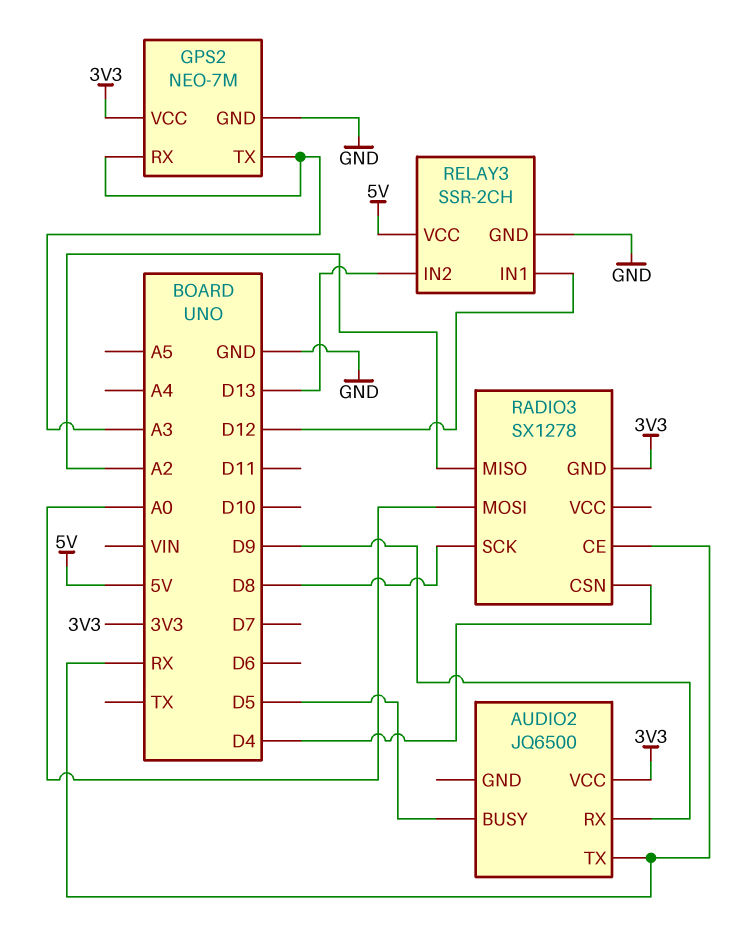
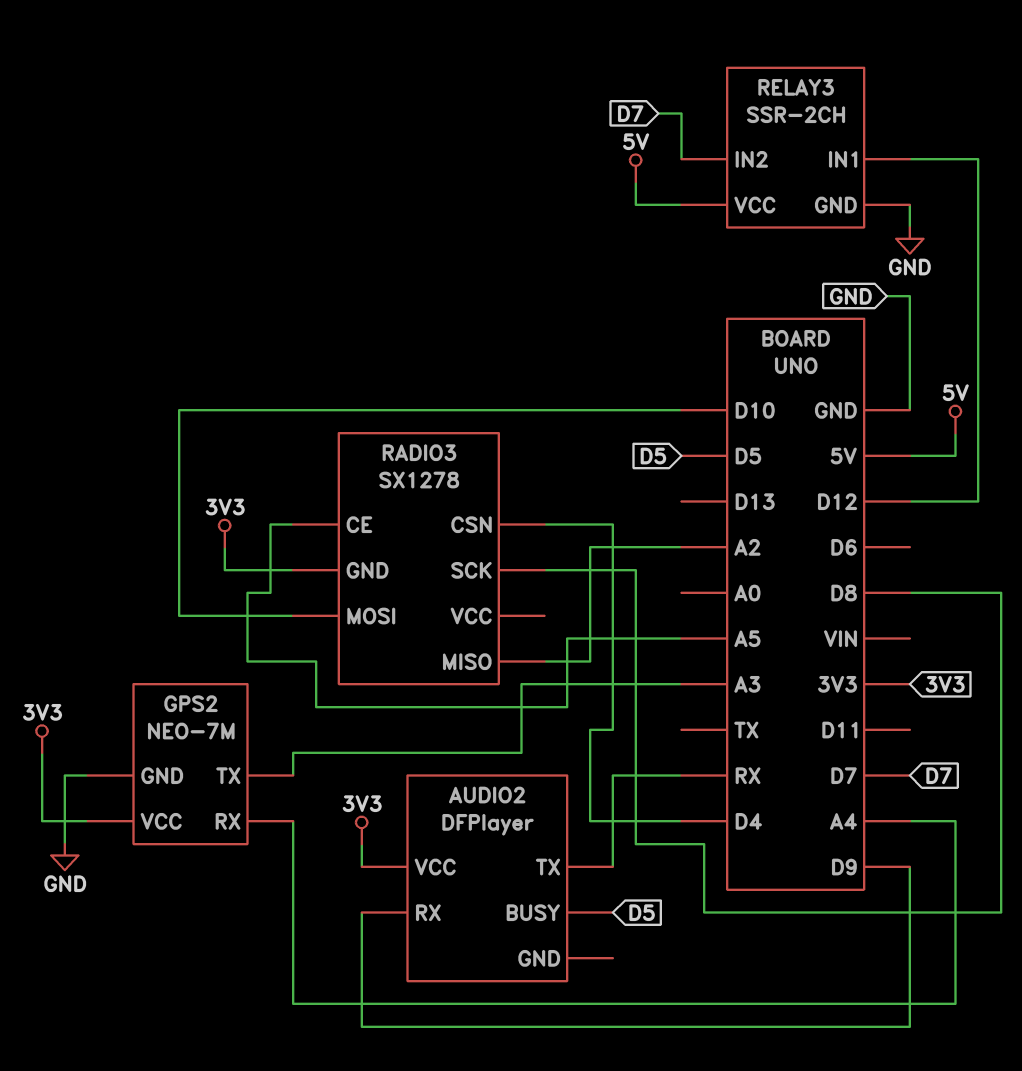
AUDIO2: JQ6500 -> DFPlayer
GPS2 pin RX: A3 -> A4
RADIO3 pin CE: RX -> A5
RADIO3 pin MOSI: A0 -> D10
RELAY3 pin IN2: D13 -> D7

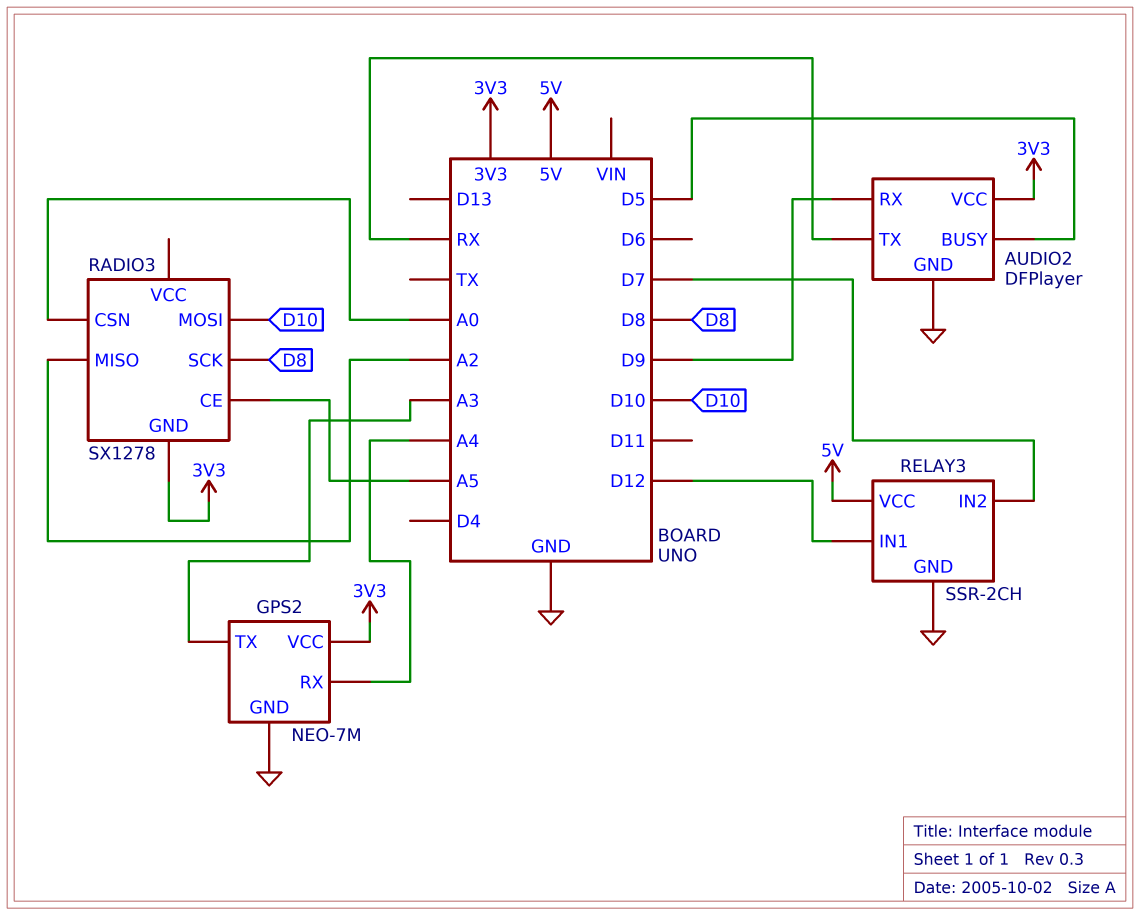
AUDIO2 pin GND: none -> GND
RADIO3 pin CSN: D4 -> A0

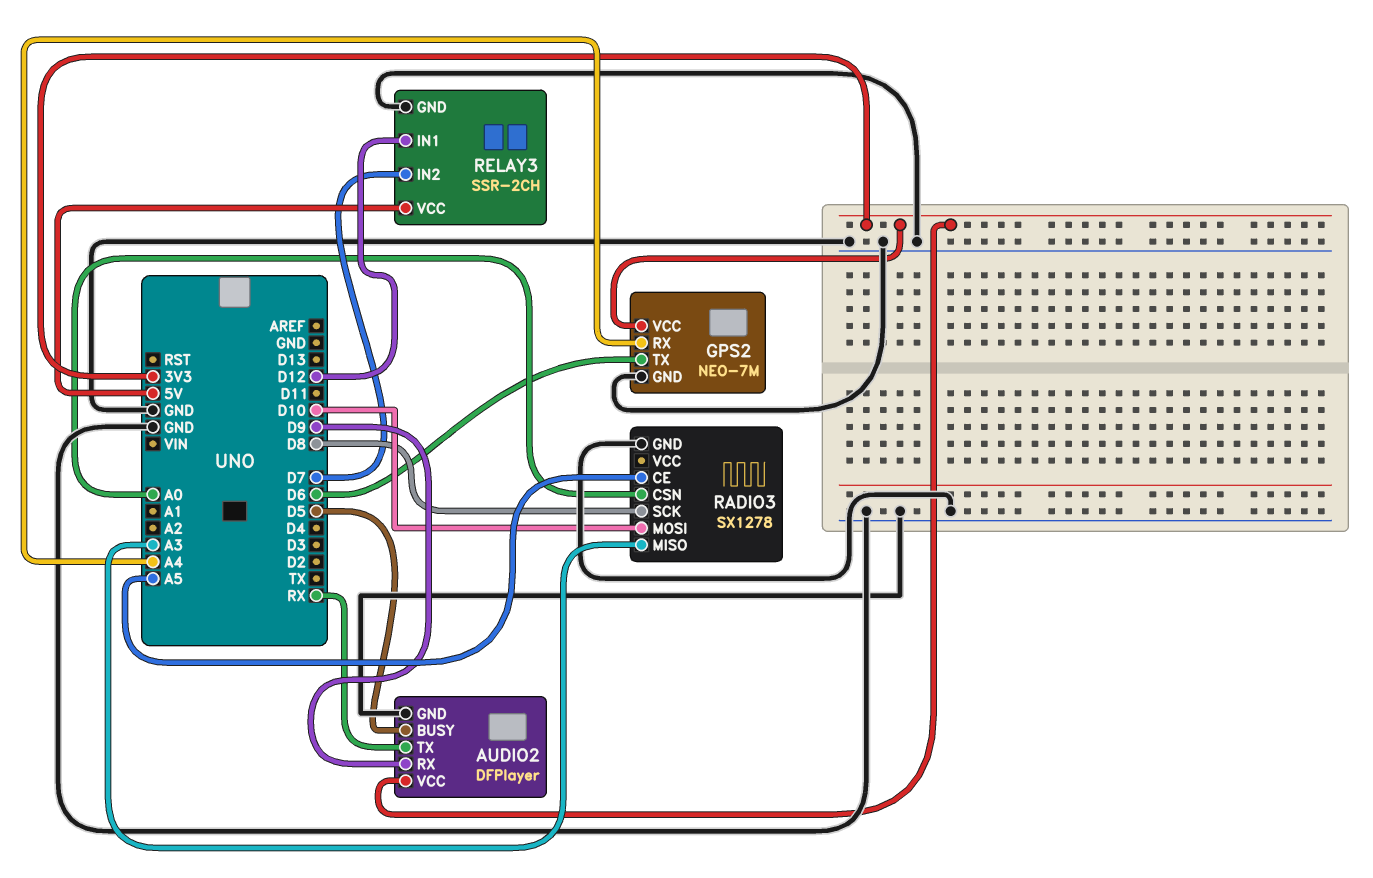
GPS2 pin TX: A3 -> D6
RADIO3 pin GND: 3V3 -> GND
RADIO3 pin MISO: A2 -> A3

